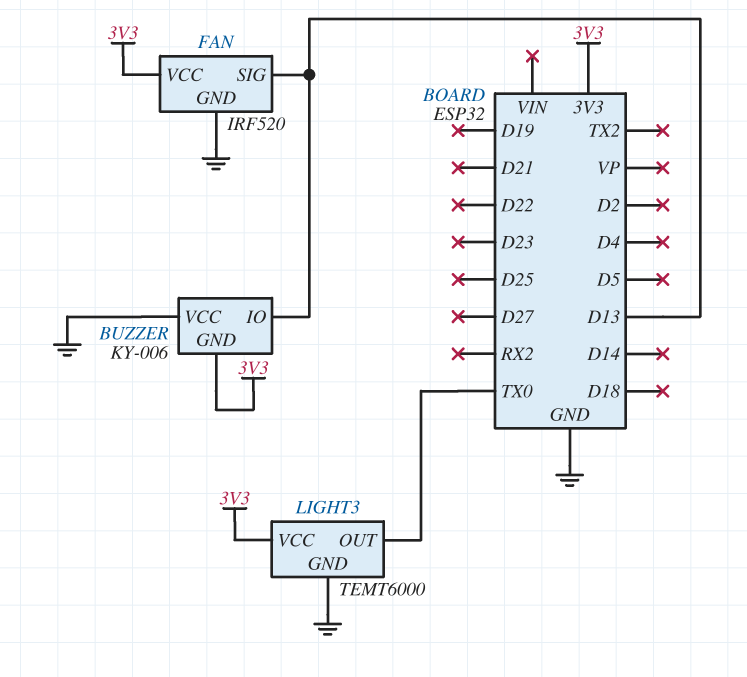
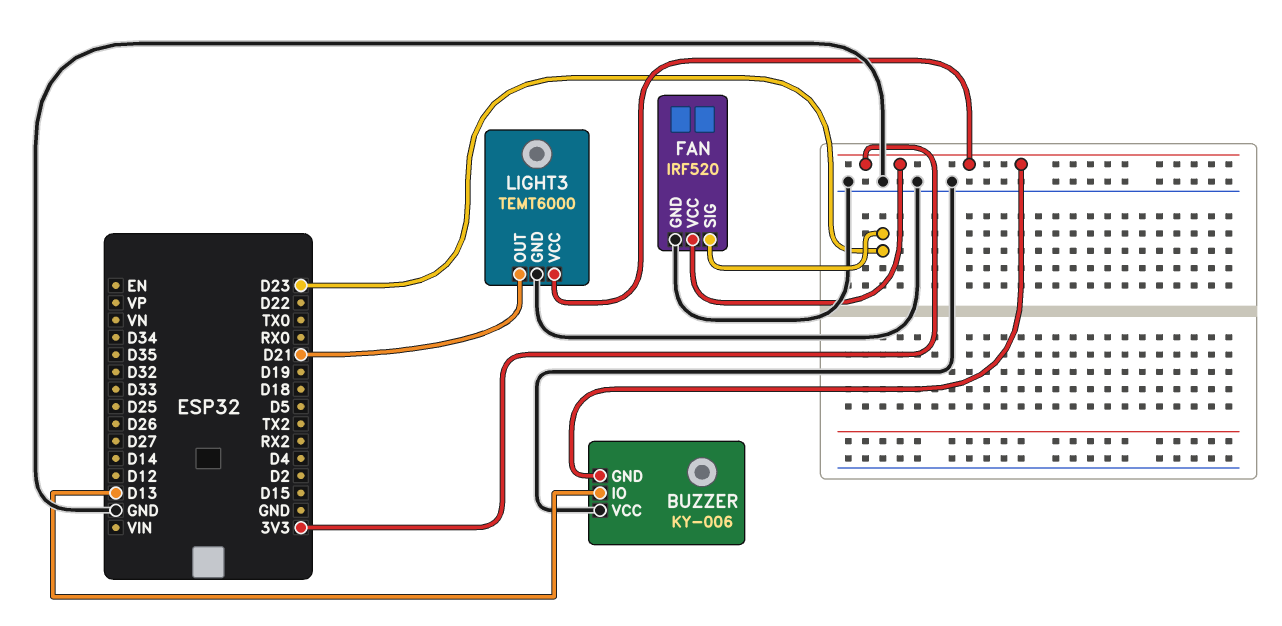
FAN pin SIG: D13 -> D23
LIGHT3 pin OUT: TX0 -> D21

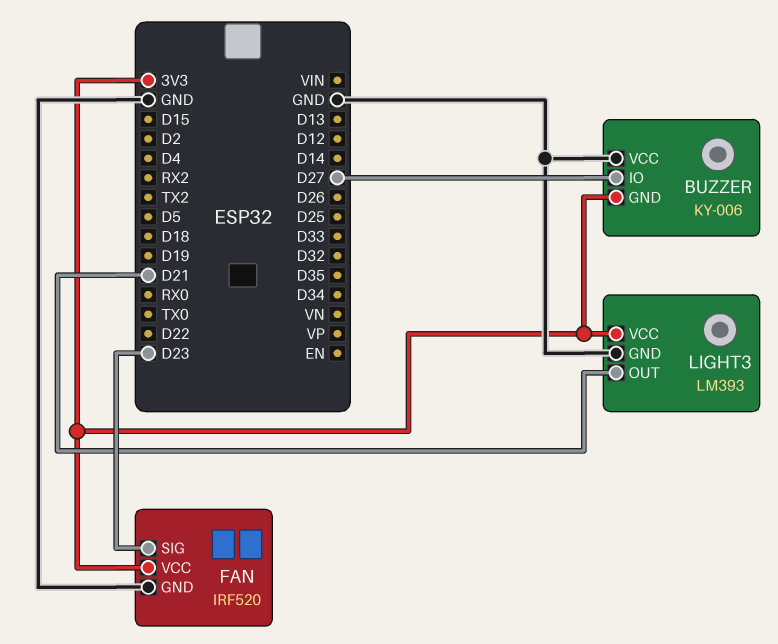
BUZZER pin IO: D13 -> D27
LIGHT3: TEMT6000 -> LM393

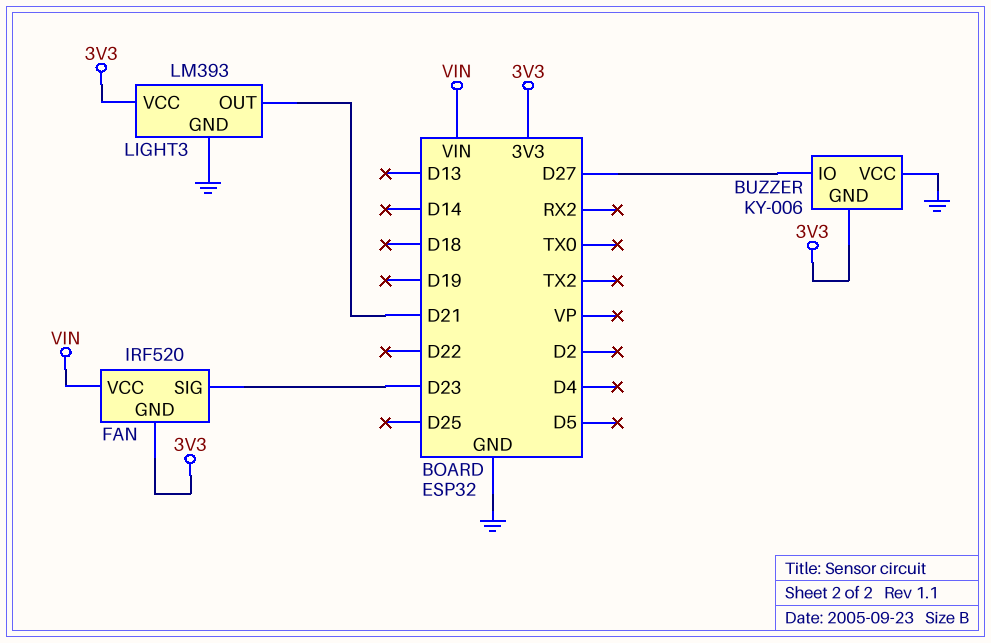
FAN pin GND: GND -> 3V3
FAN pin VCC: 3V3 -> VIN

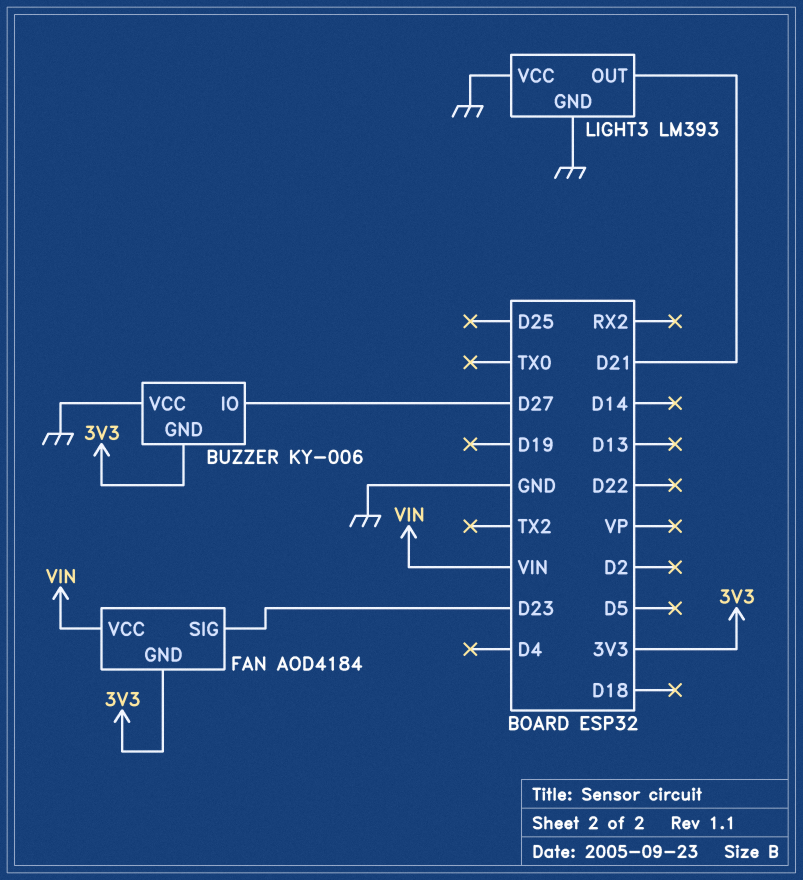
FAN: IRF520 -> AOD4184
LIGHT3 pin VCC: 3V3 -> GND

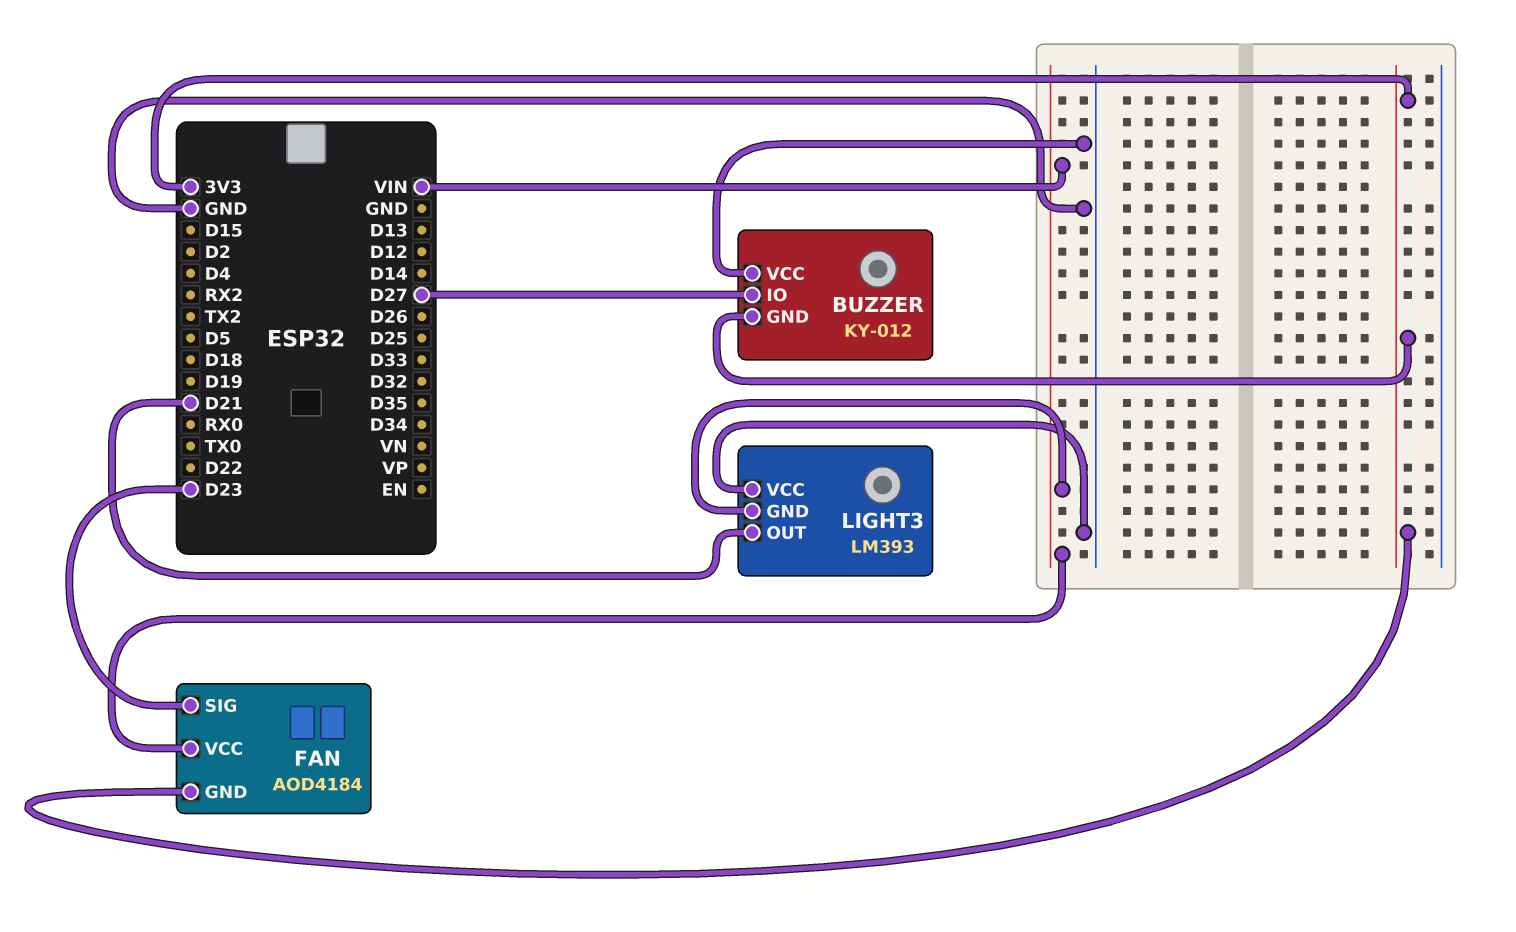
BUZZER: KY-006 -> KY-012
LIGHT3 pin GND: GND -> VIN

